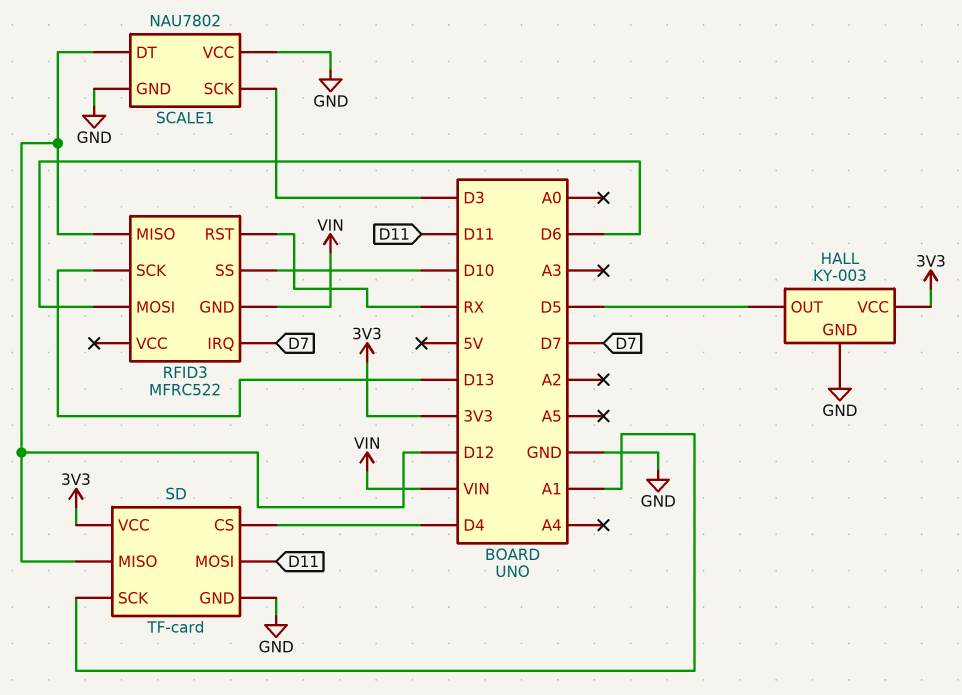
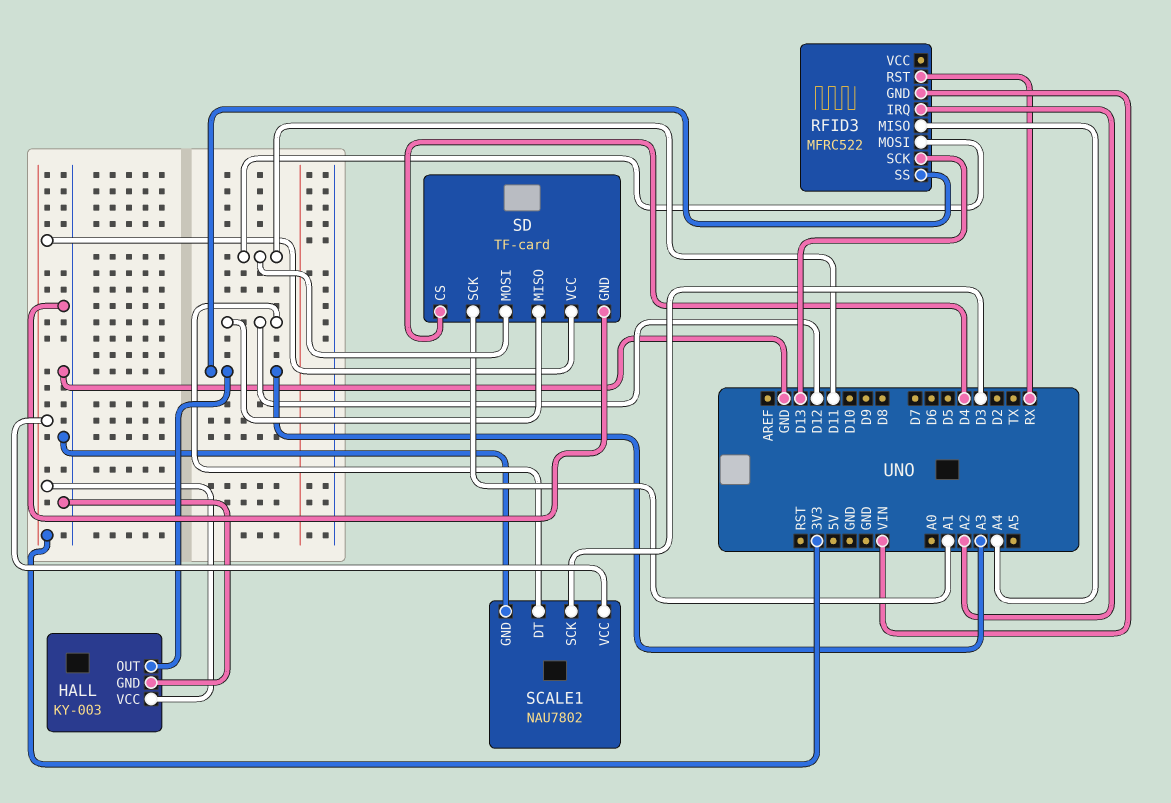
HALL pin OUT: D5 -> A3
RFID3 pin IRQ: D7 -> A2
RFID3 pin MISO: D12 -> A4
RFID3 pin MOSI: D6 -> D11
RFID3 pin SS: D10 -> A3
SCALE1 pin VCC: GND -> 3V3

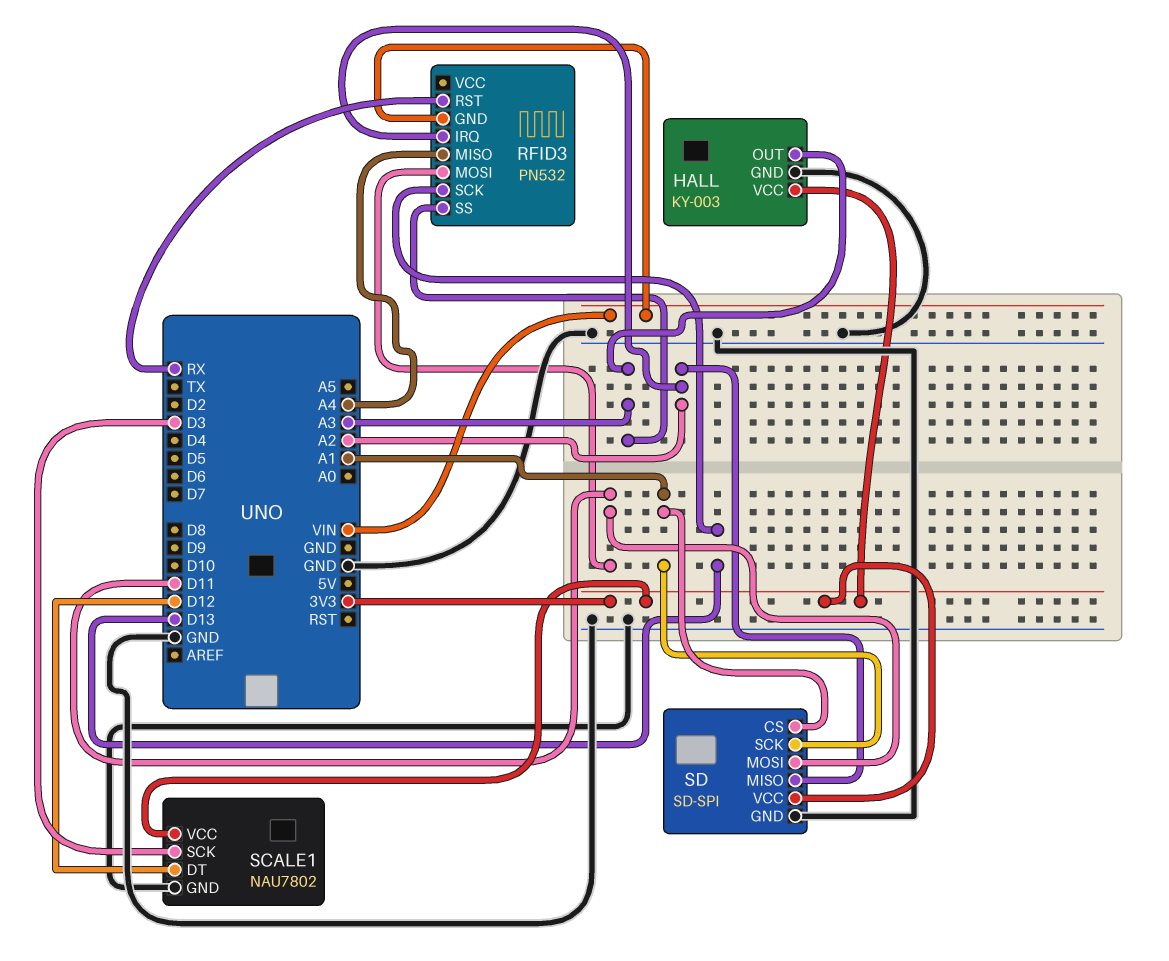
RFID3: MFRC522 -> PN532
SD: TF-card -> SD-SPI
SD pin CS: D4 -> A1
SD pin MISO: D12 -> A2

